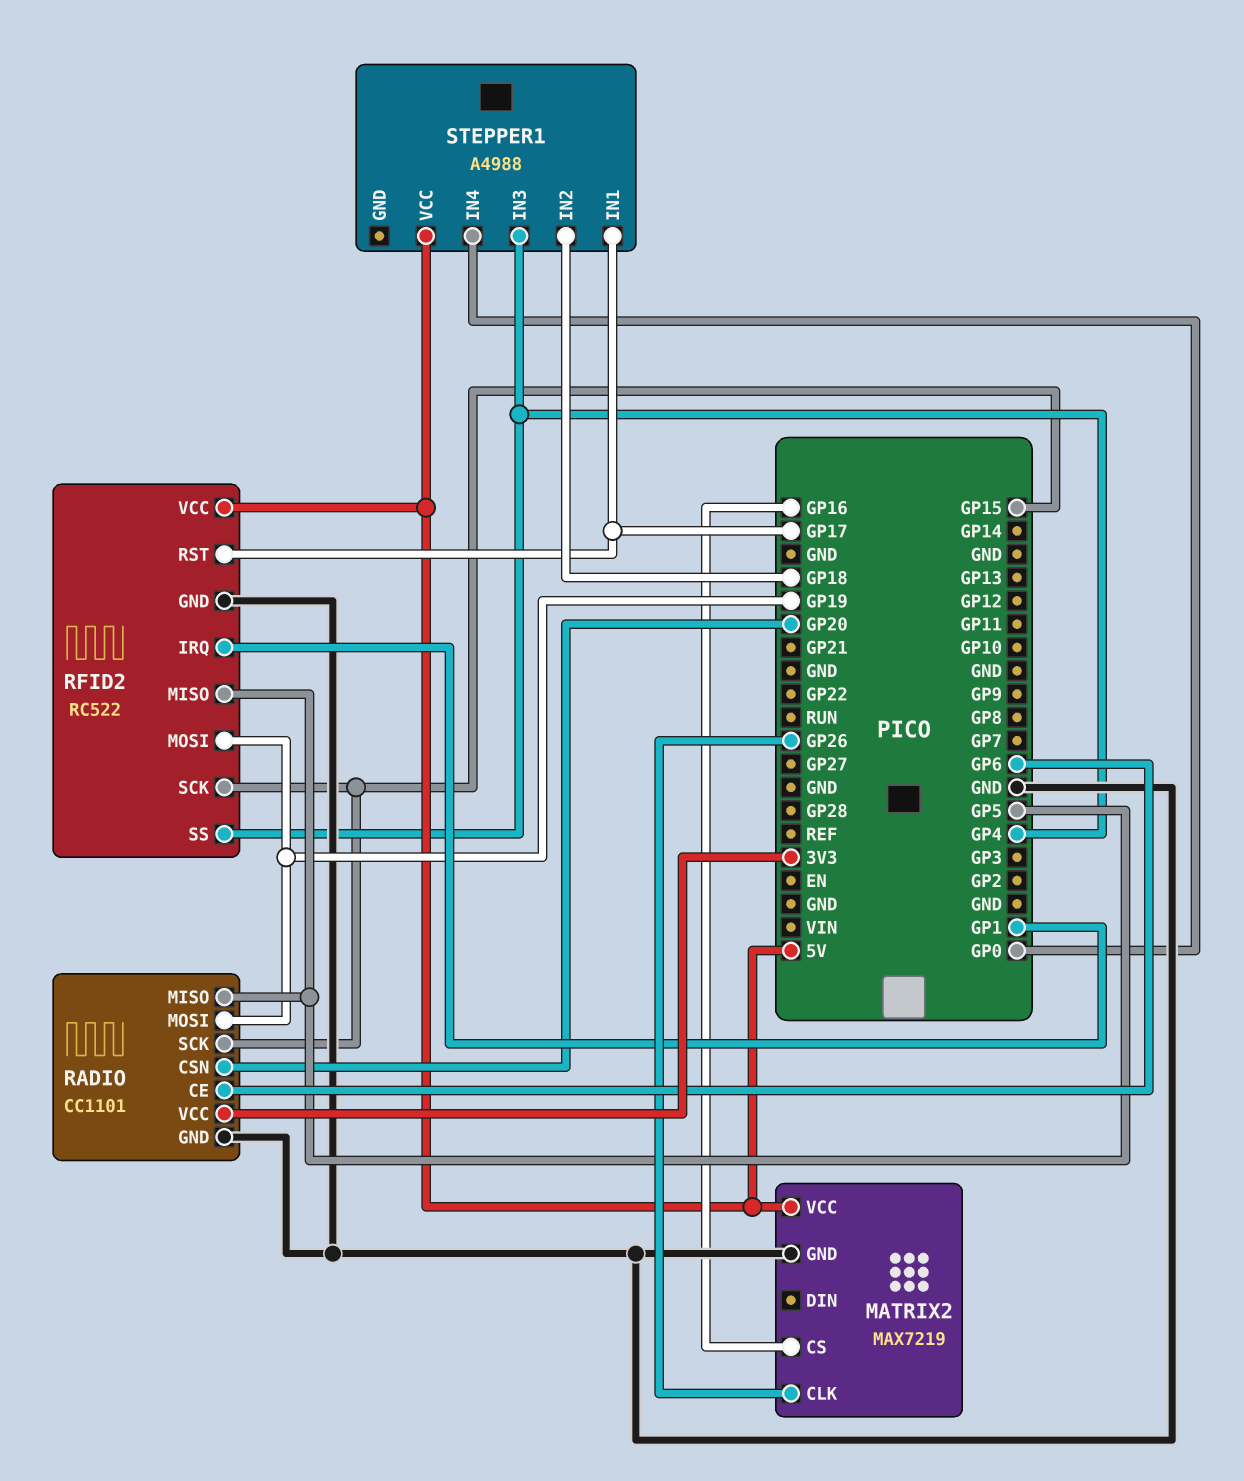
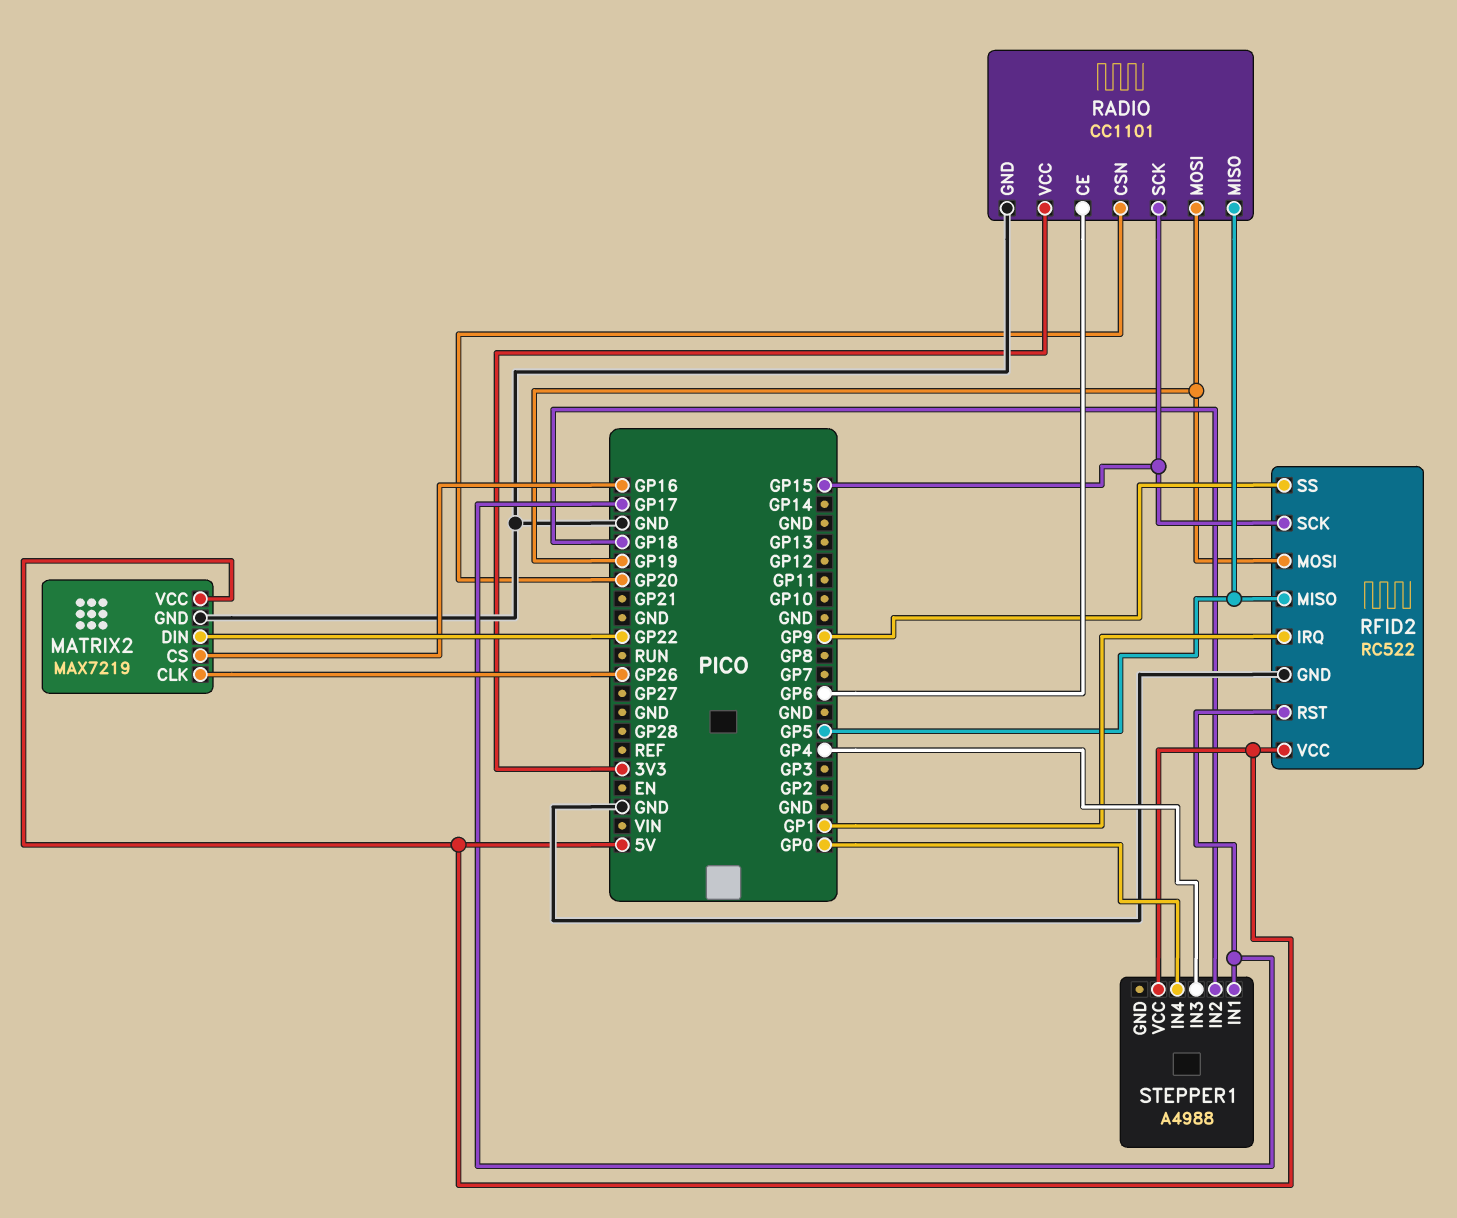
MATRIX2 pin DIN: none -> GP22
RFID2 pin SS: GP4 -> GP9

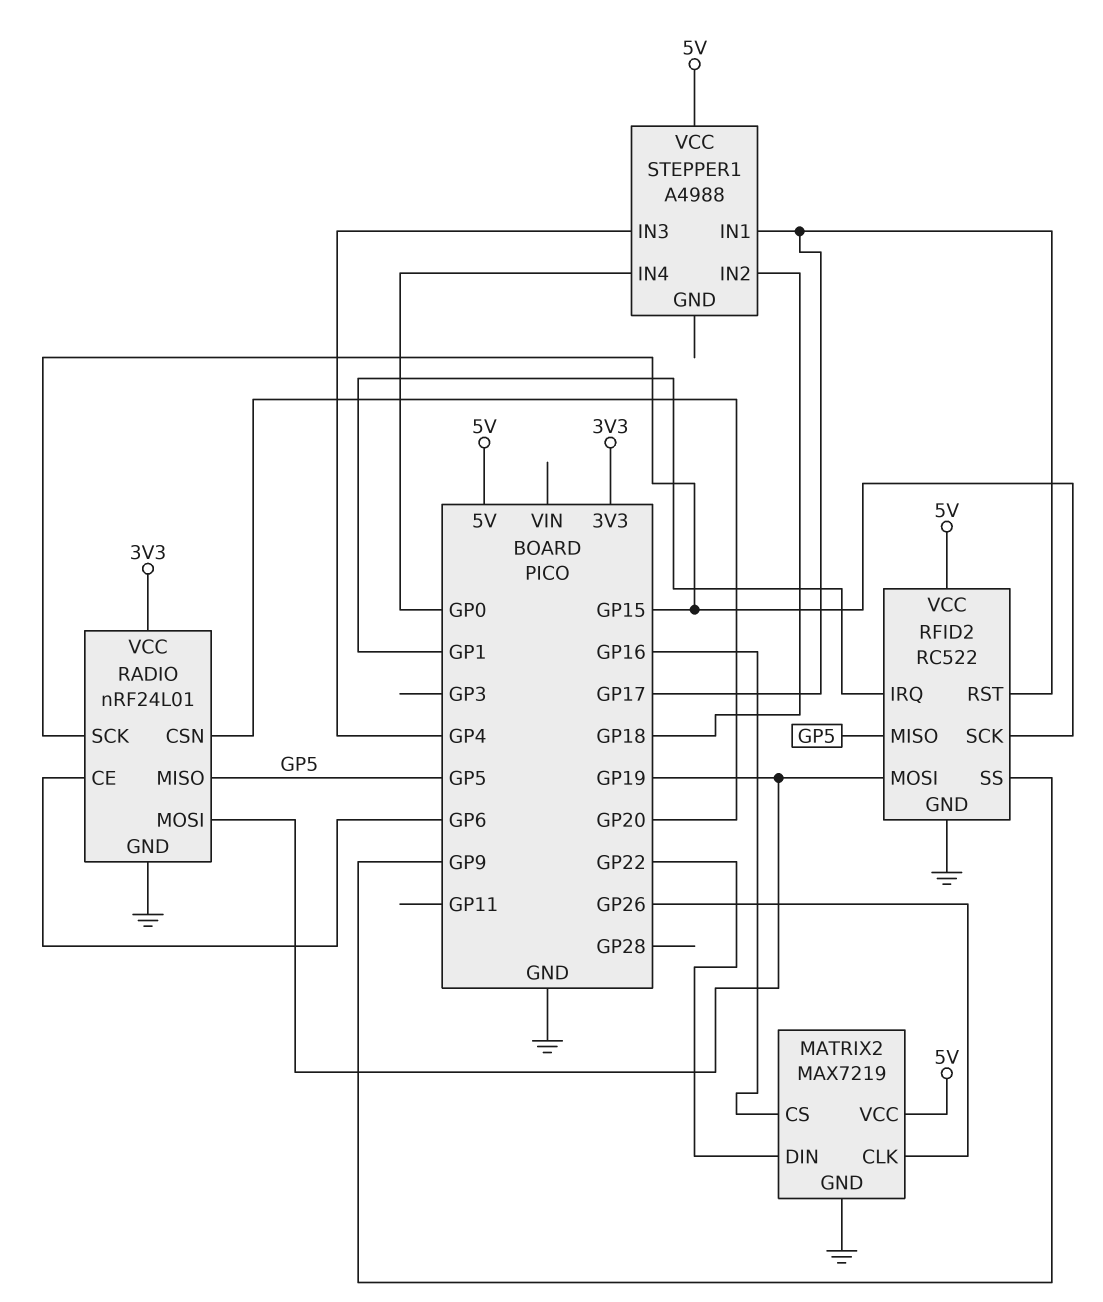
RADIO: CC1101 -> nRF24L01

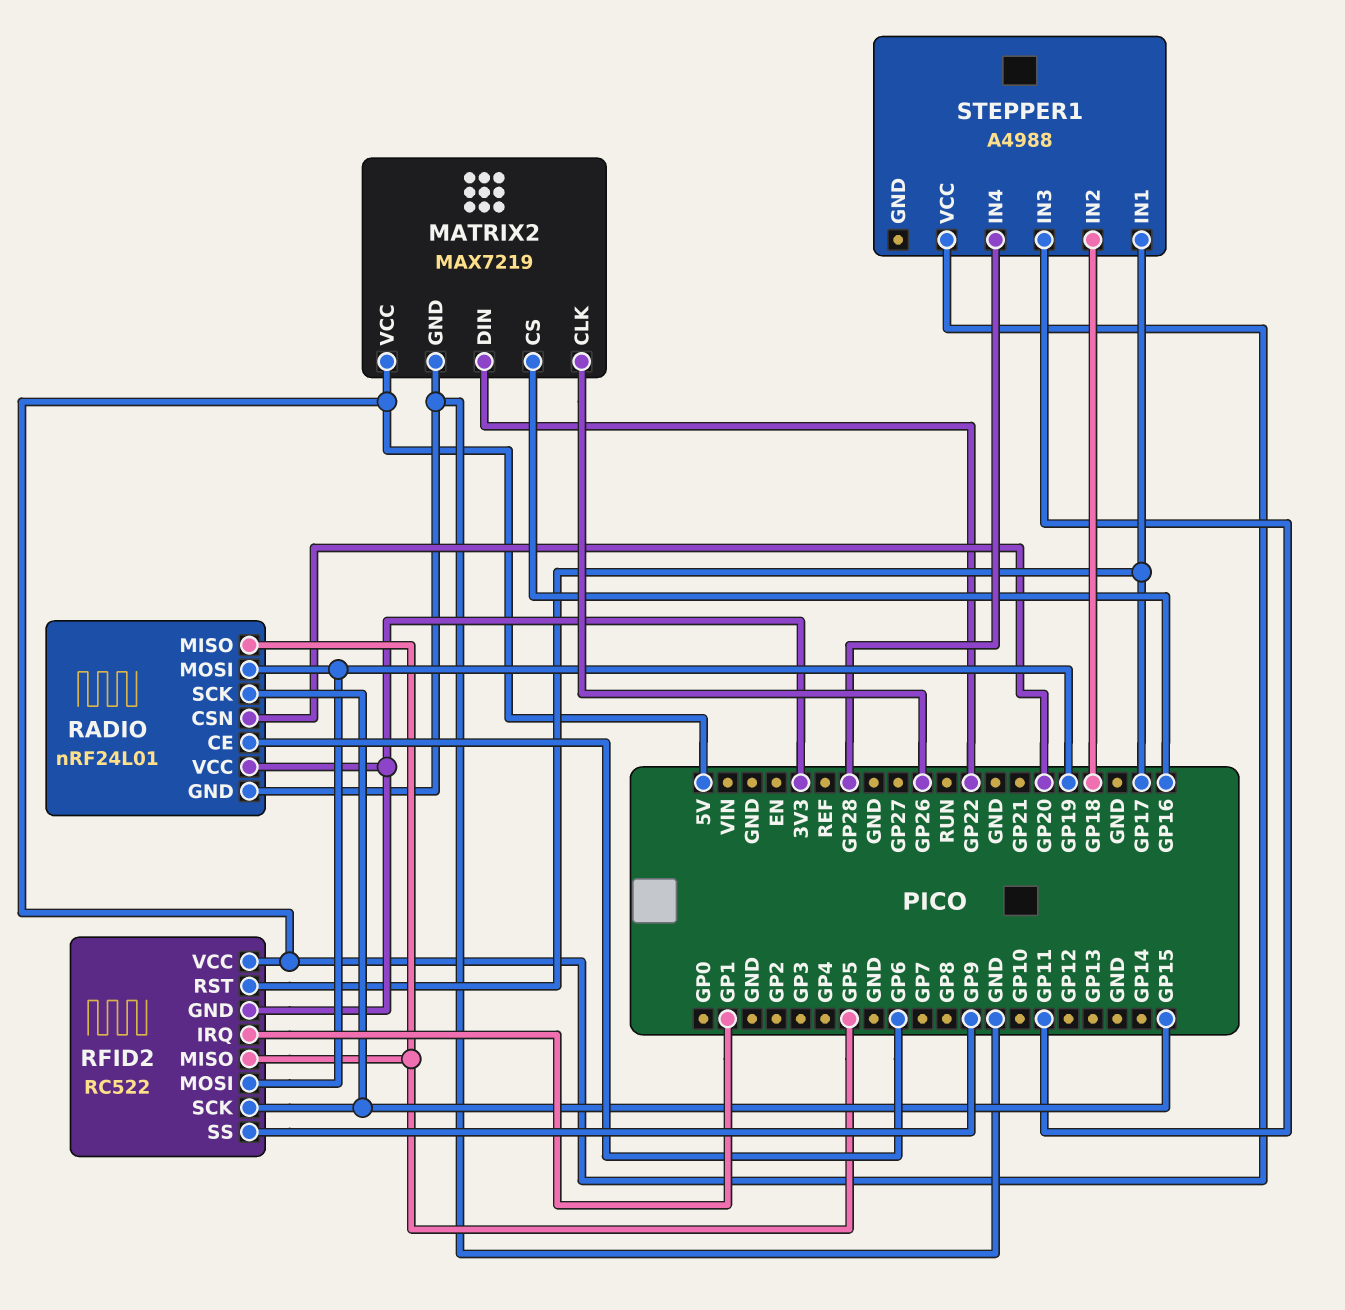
RFID2 pin GND: GND -> 3V3
STEPPER1 pin IN3: GP4 -> GP11
STEPPER1 pin IN4: GP0 -> GP28

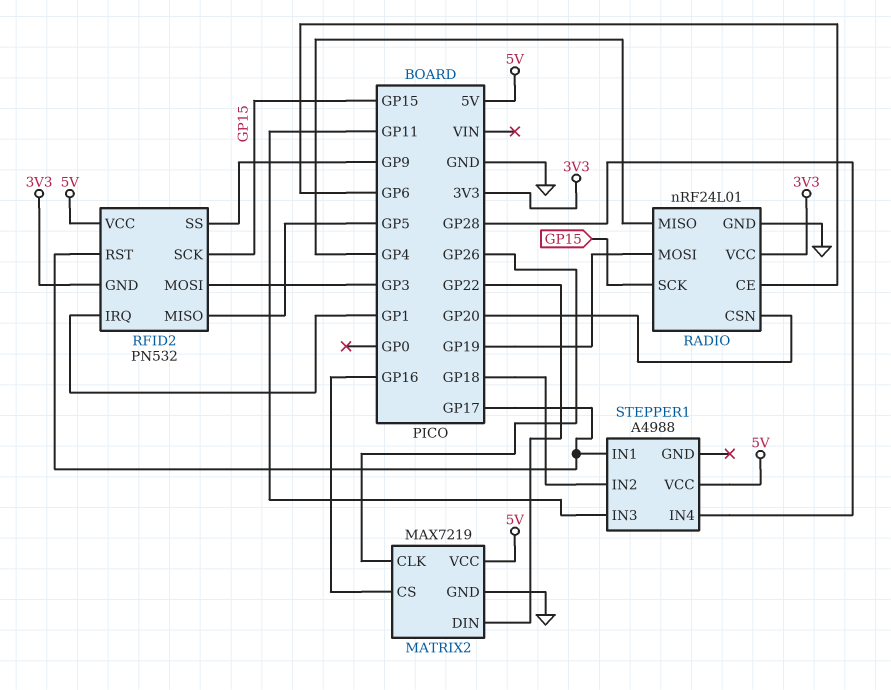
RADIO pin MISO: GP5 -> GP4
RFID2: RC522 -> PN532
RFID2 pin MOSI: GP19 -> GP3

